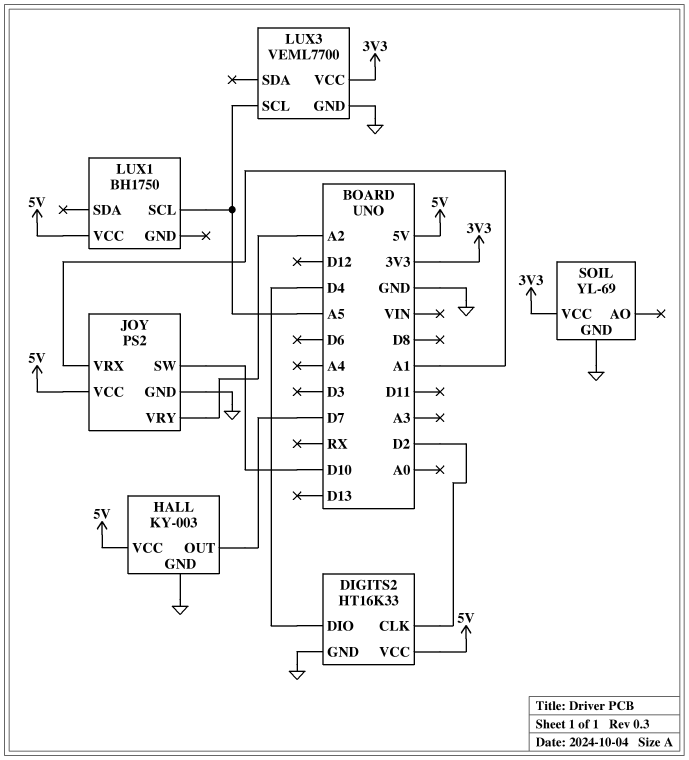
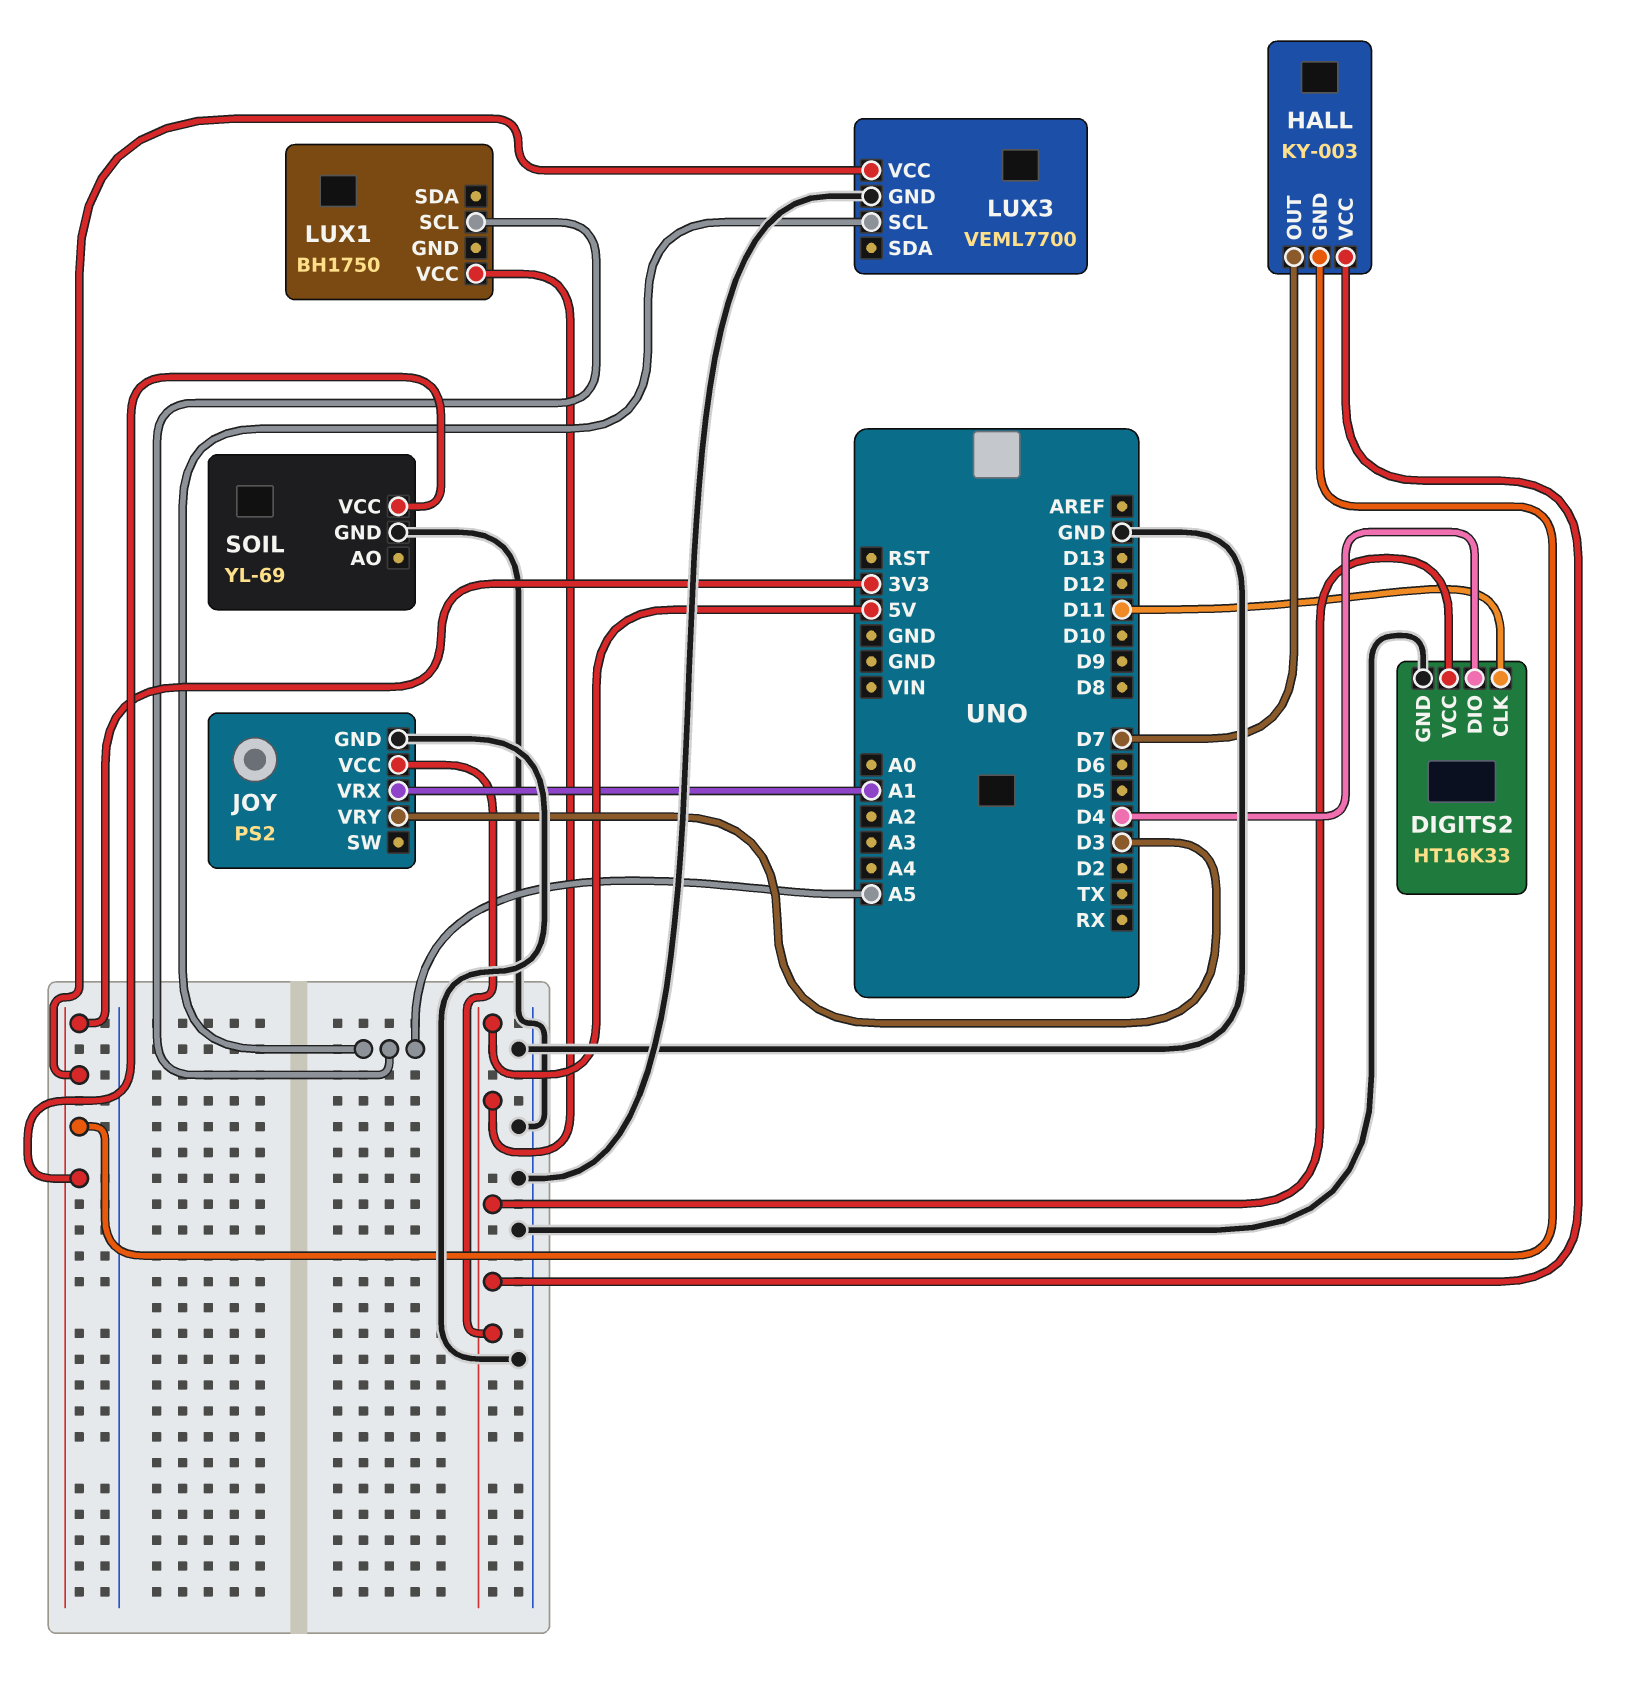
DIGITS2 pin CLK: D2 -> D11
HALL pin GND: GND -> 3V3
JOY pin SW: D10 -> none
JOY pin VRY: A2 -> D3

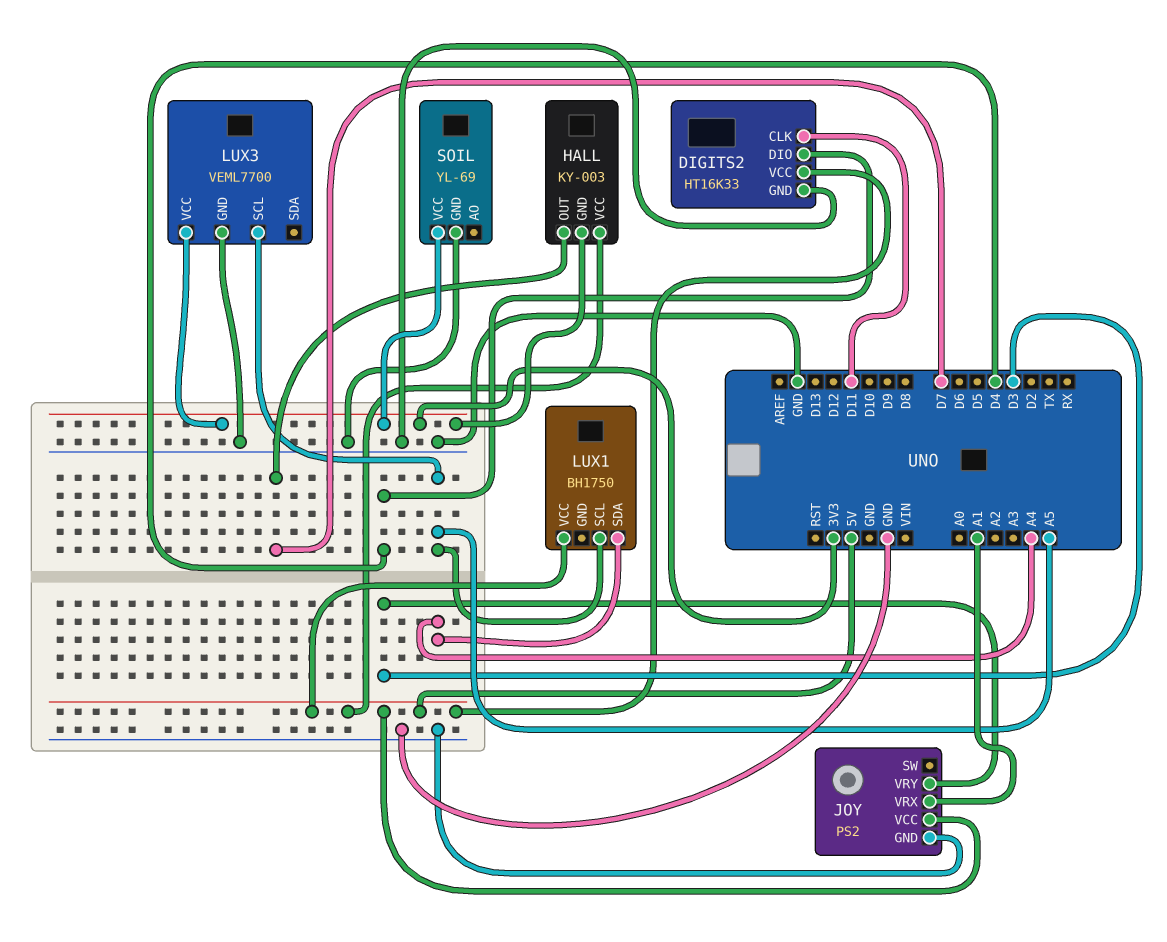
LUX1 pin SDA: none -> A4

